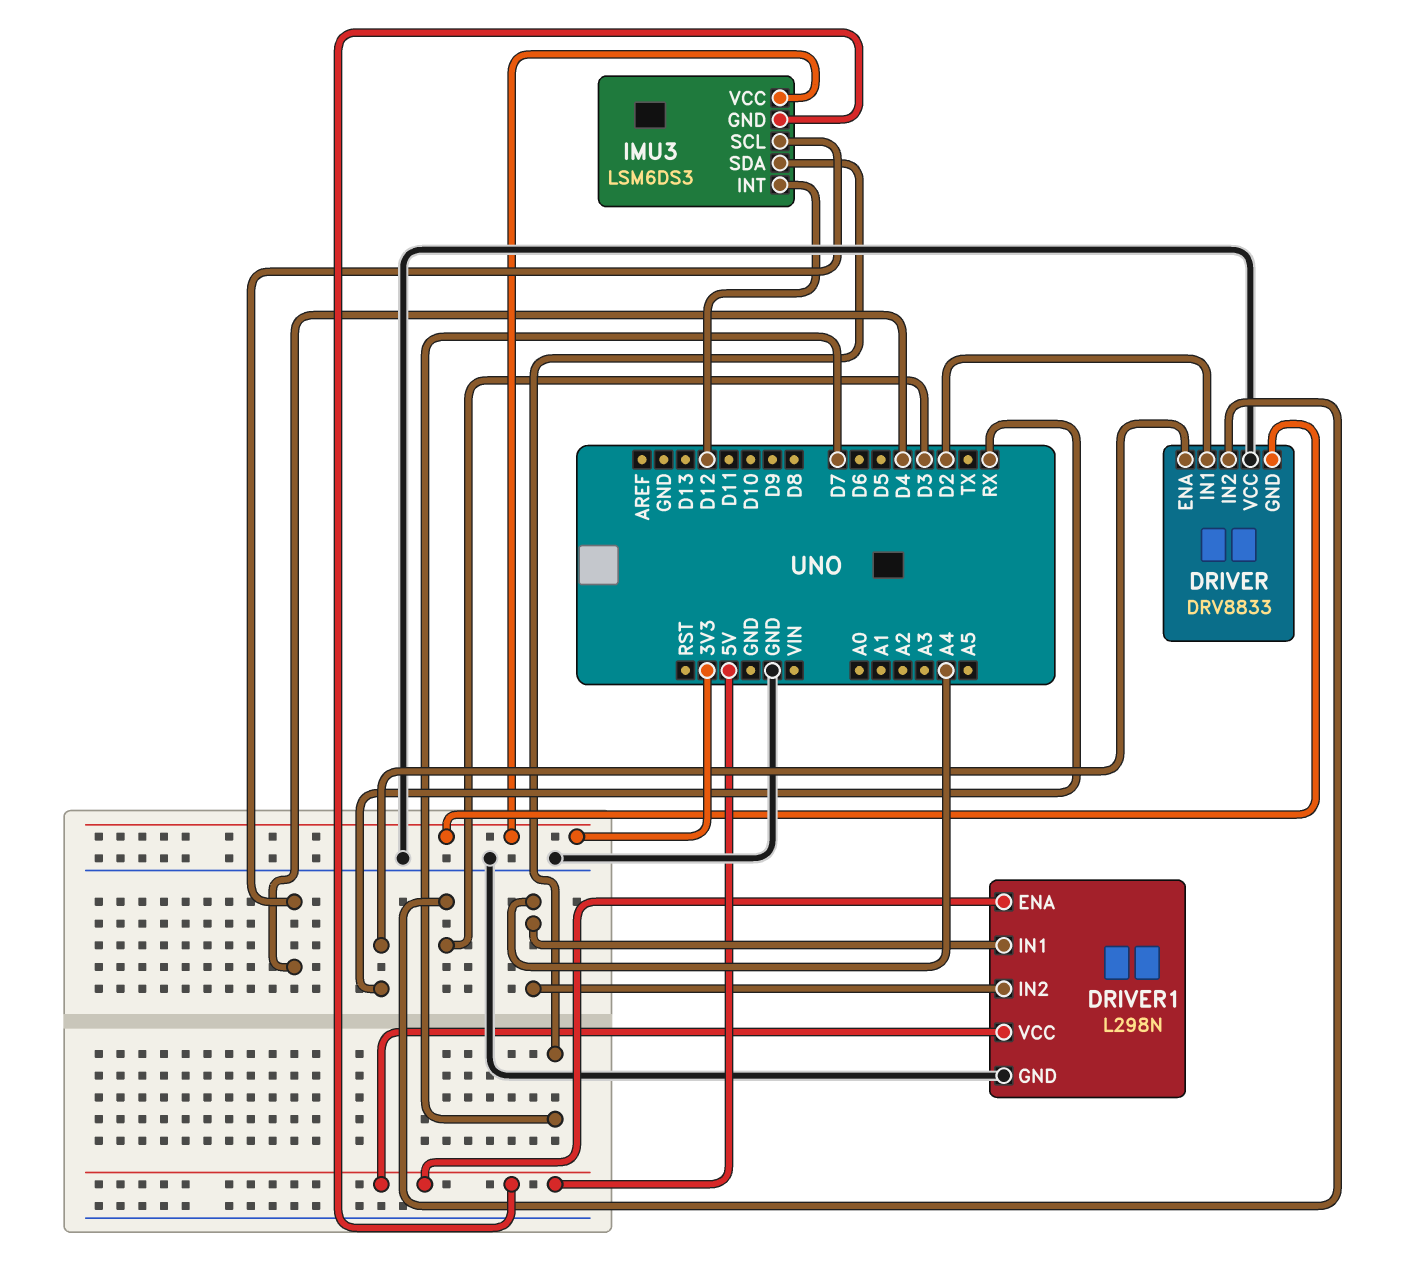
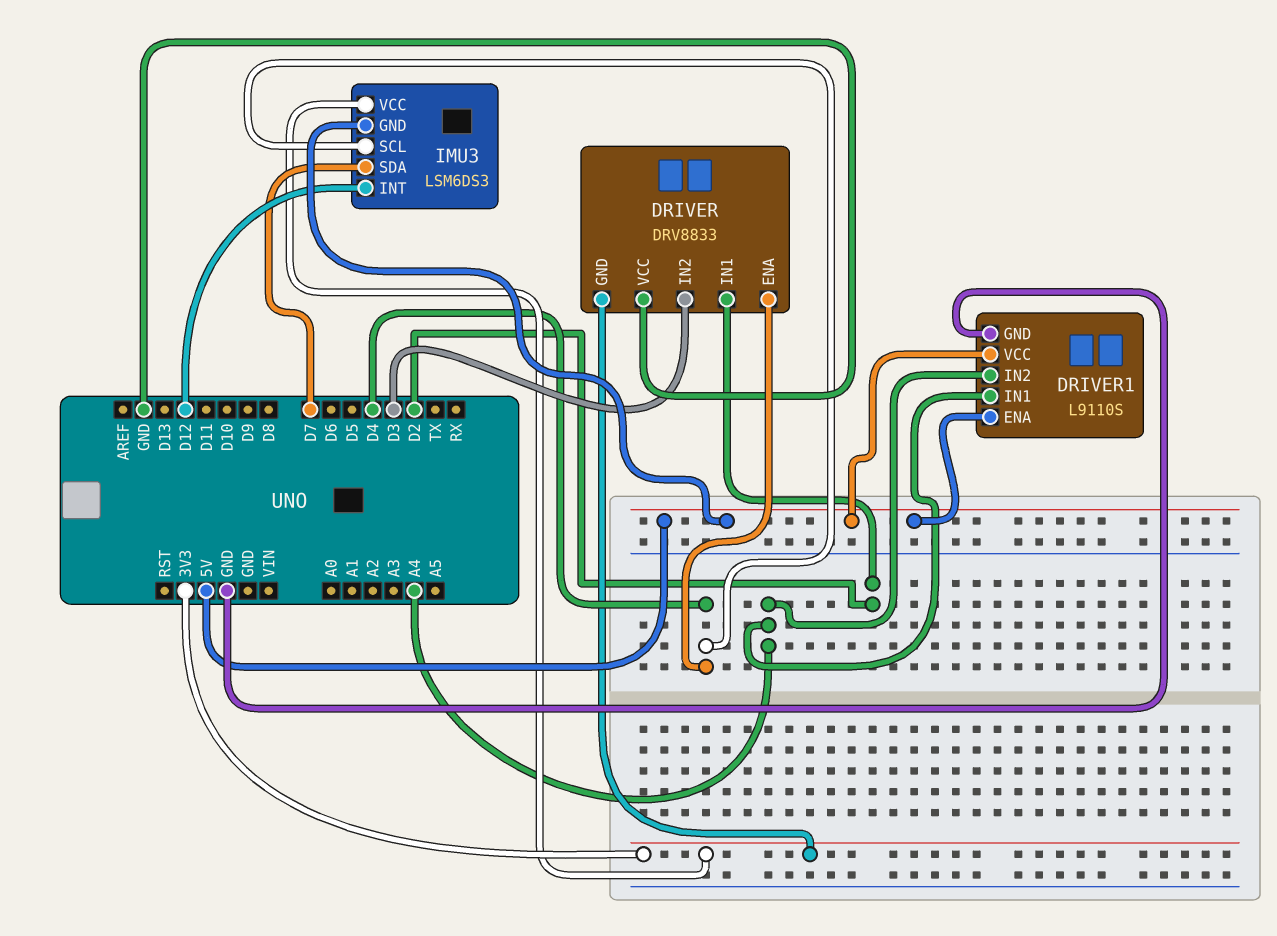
DRIVER pin ENA: RX -> D4
DRIVER1: L298N -> L9110S

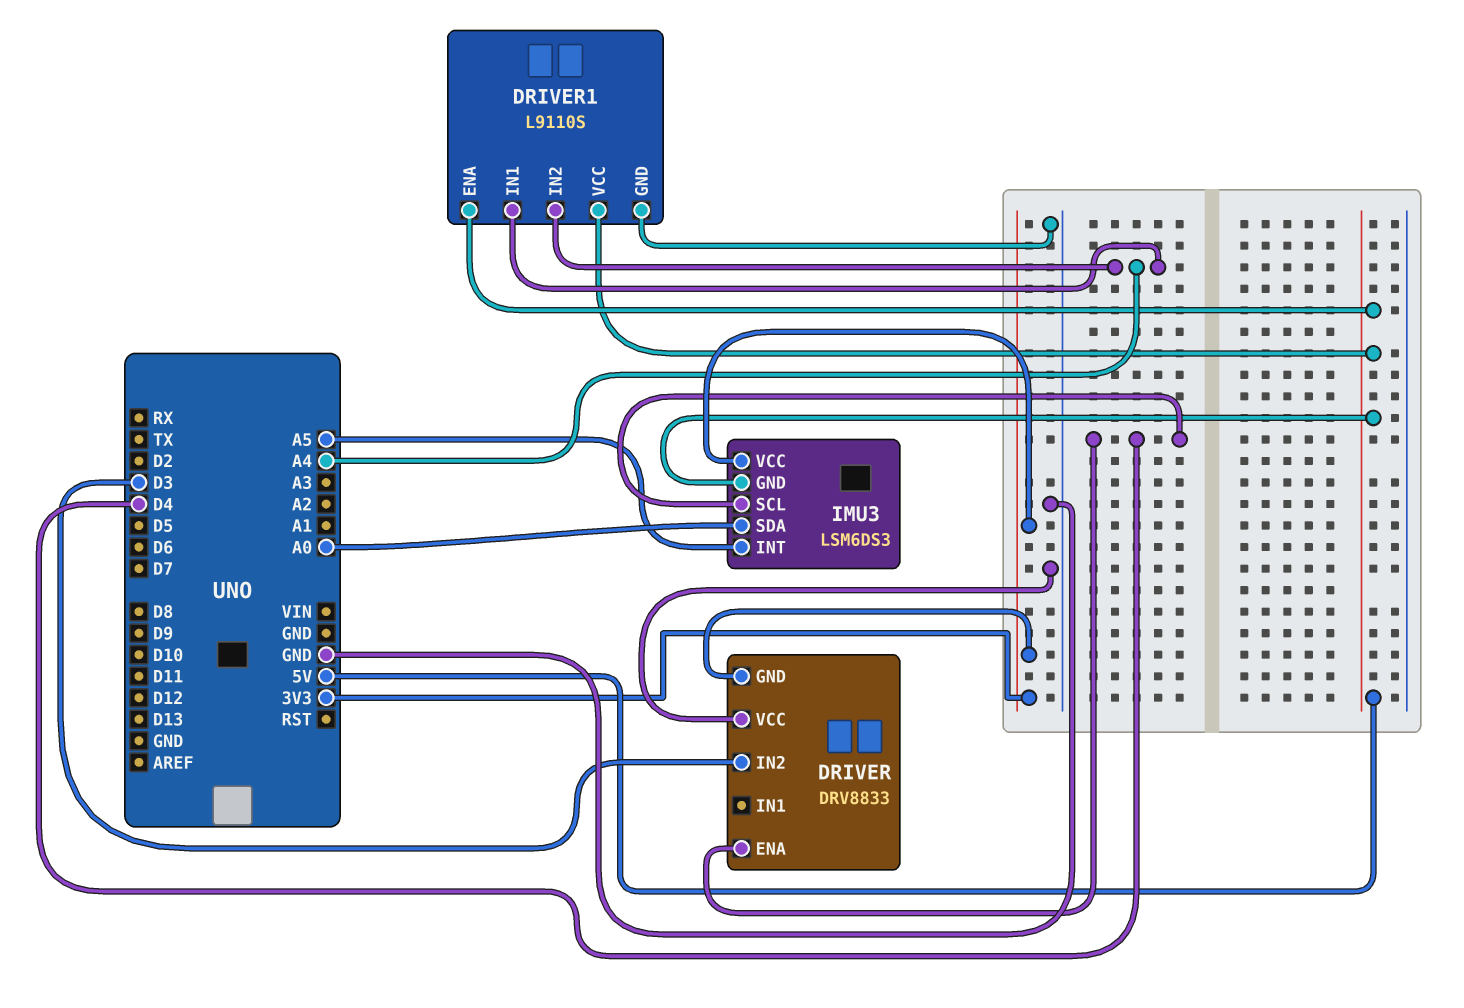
DRIVER pin IN1: D2 -> none
IMU3 pin INT: D12 -> A5
IMU3 pin SDA: D7 -> A0

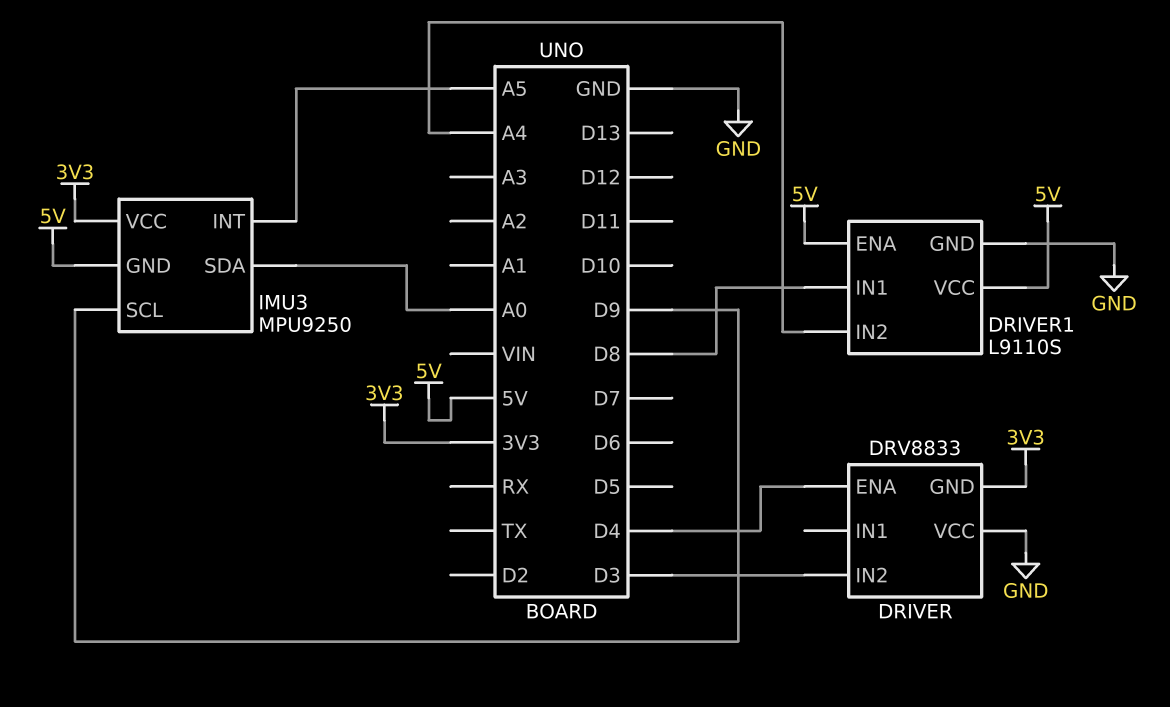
DRIVER1 pin IN1: A4 -> D8
IMU3: LSM6DS3 -> MPU9250
IMU3 pin SCL: D4 -> D9

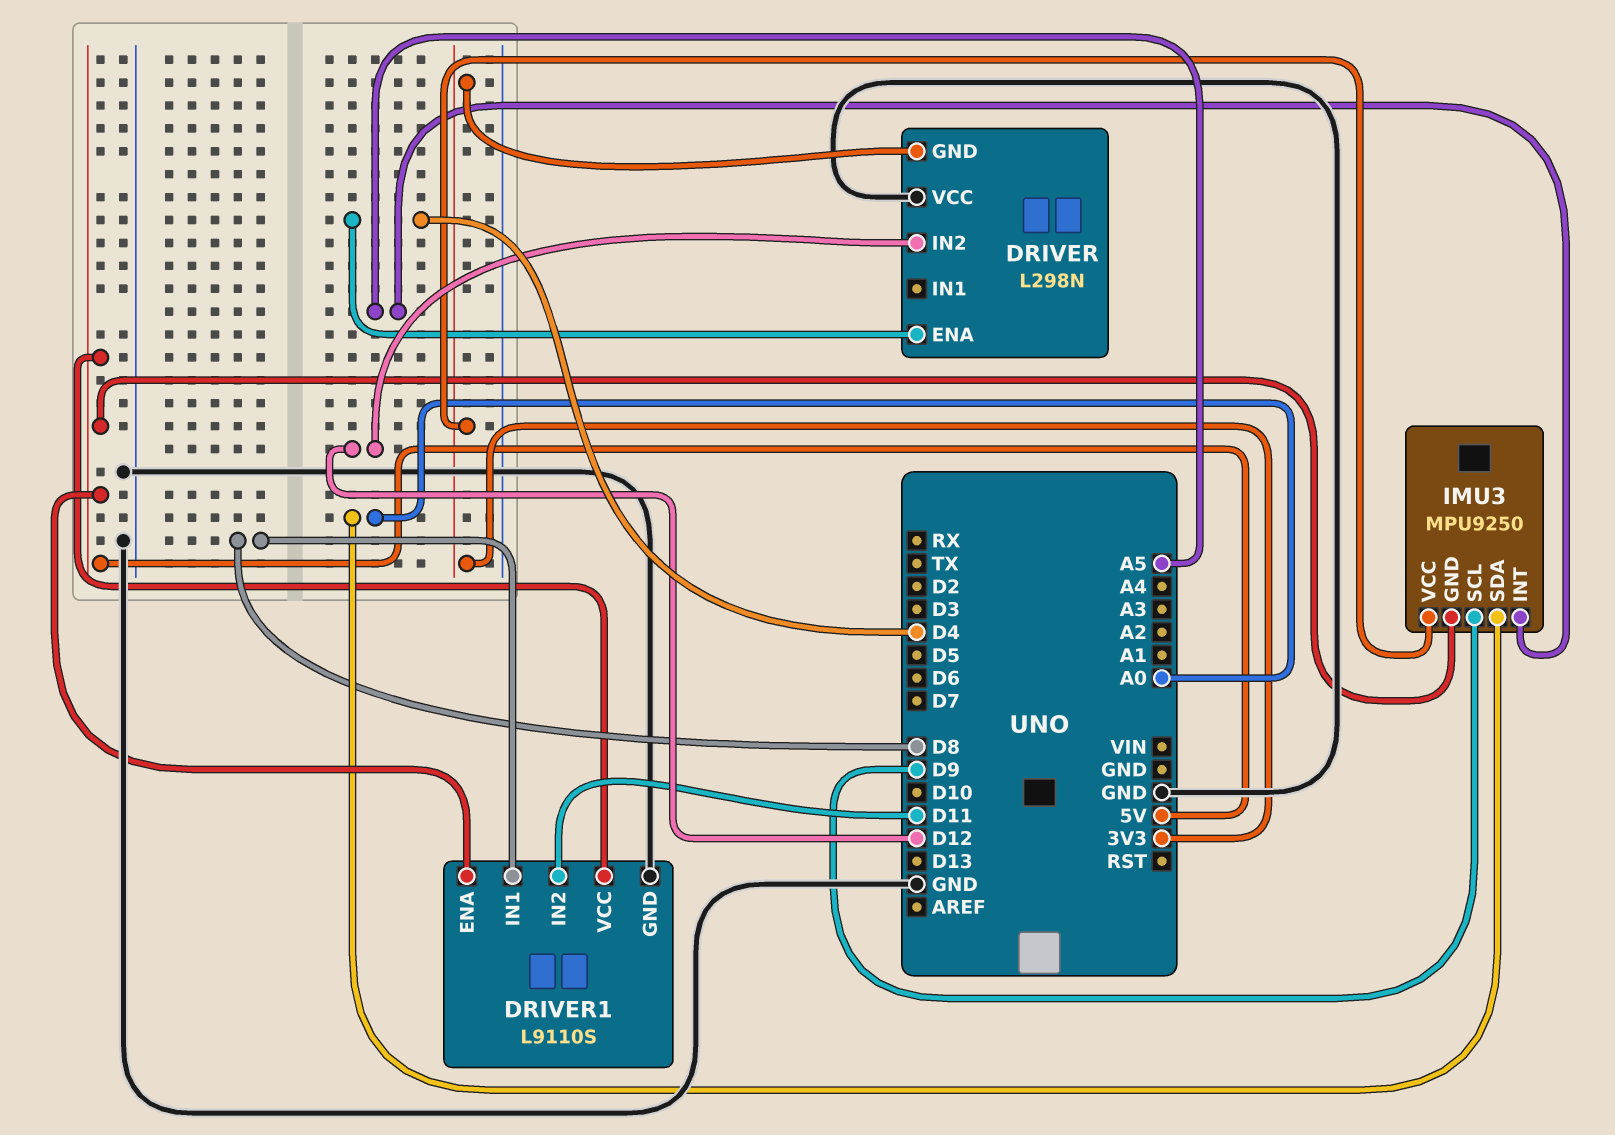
DRIVER: DRV8833 -> L298N
DRIVER pin IN2: D3 -> D12
DRIVER1 pin IN2: A4 -> D11

